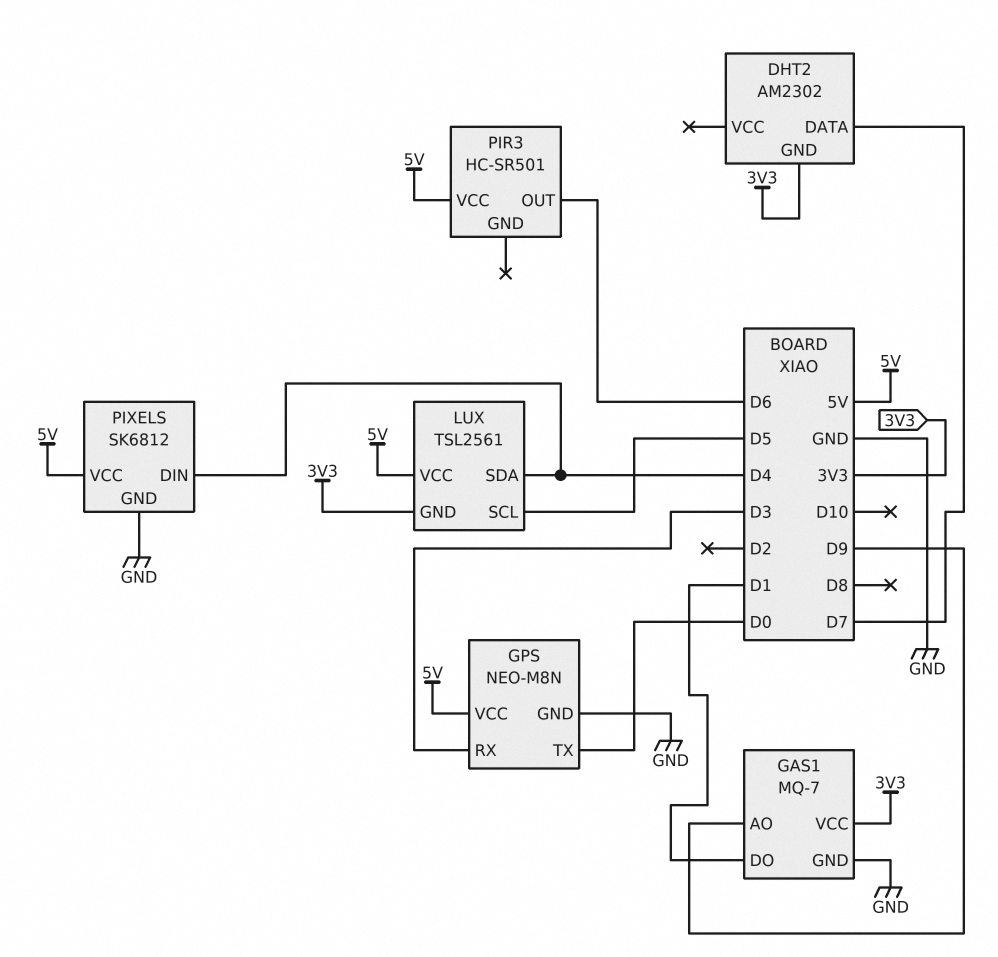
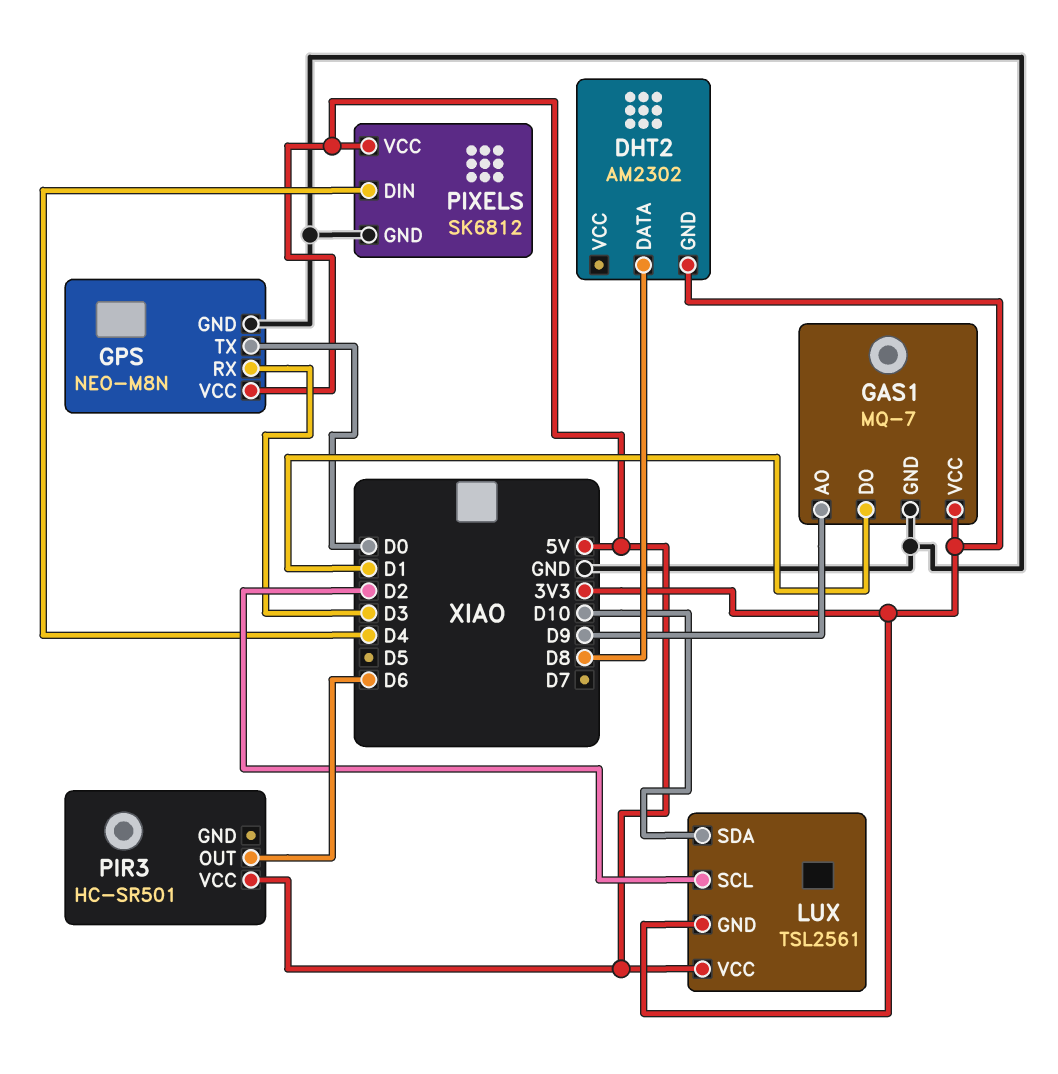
DHT2 pin DATA: D7 -> D8
LUX pin SCL: D5 -> D2
LUX pin SDA: D4 -> D10

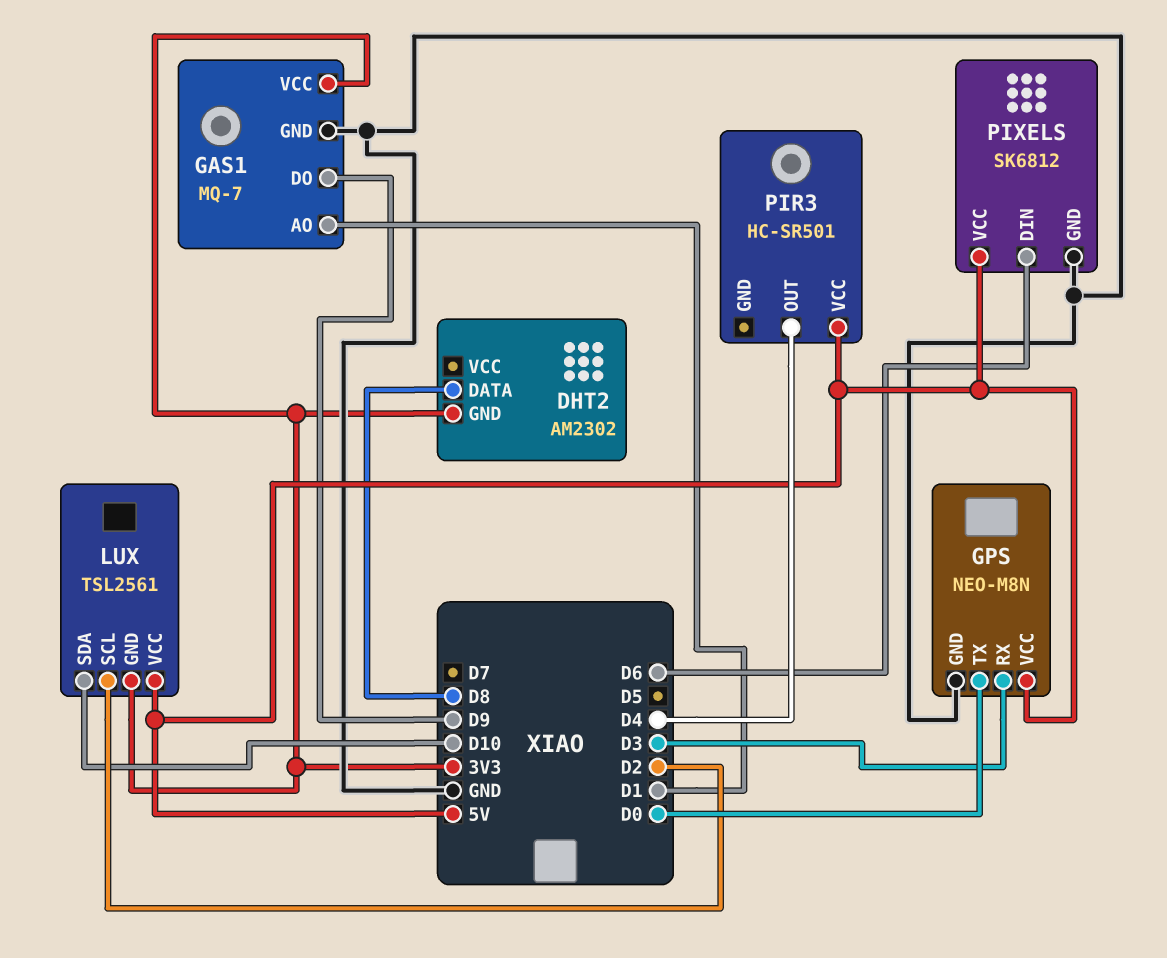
GAS1 pin AO: D9 -> D1
GAS1 pin DO: D1 -> D9
PIR3 pin OUT: D6 -> D4
PIXELS pin DIN: D4 -> D6

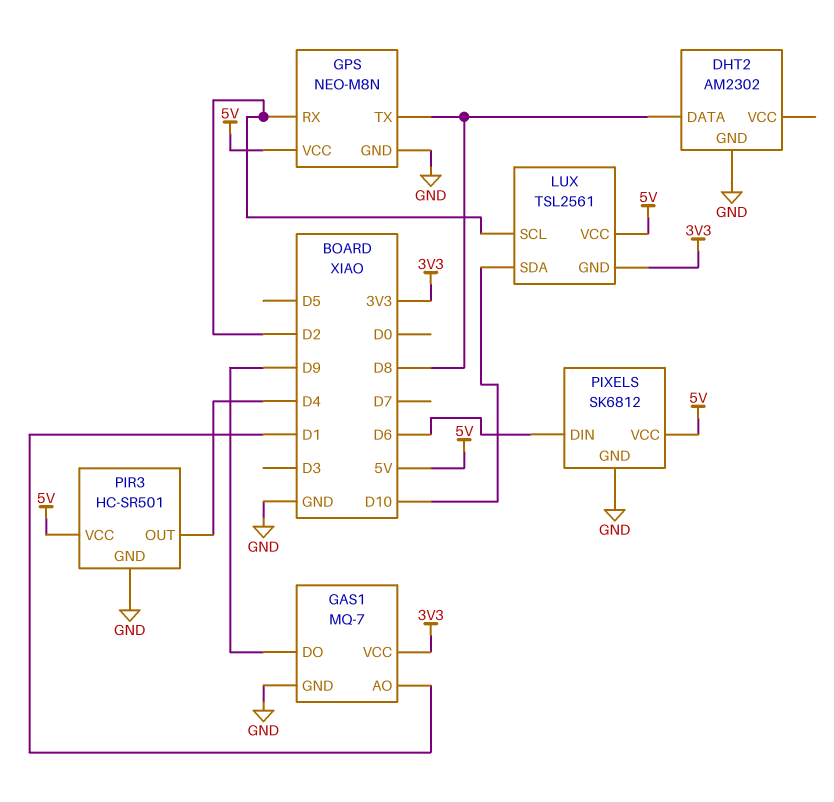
DHT2 pin GND: 3V3 -> GND
GPS pin RX: D3 -> D2
GPS pin TX: D0 -> D8
PIR3 pin GND: none -> GND

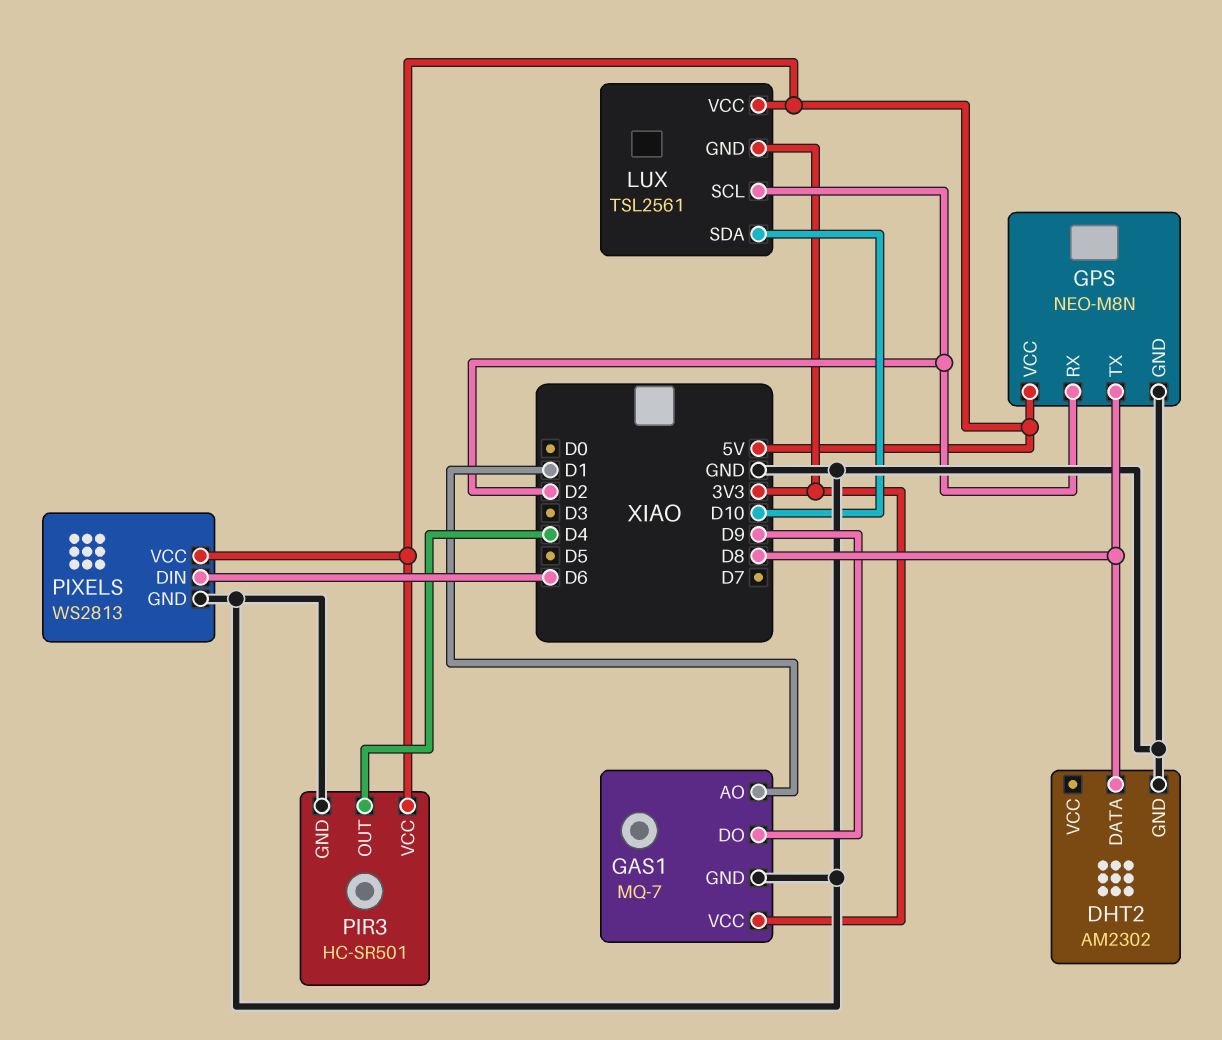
PIXELS: SK6812 -> WS2813

